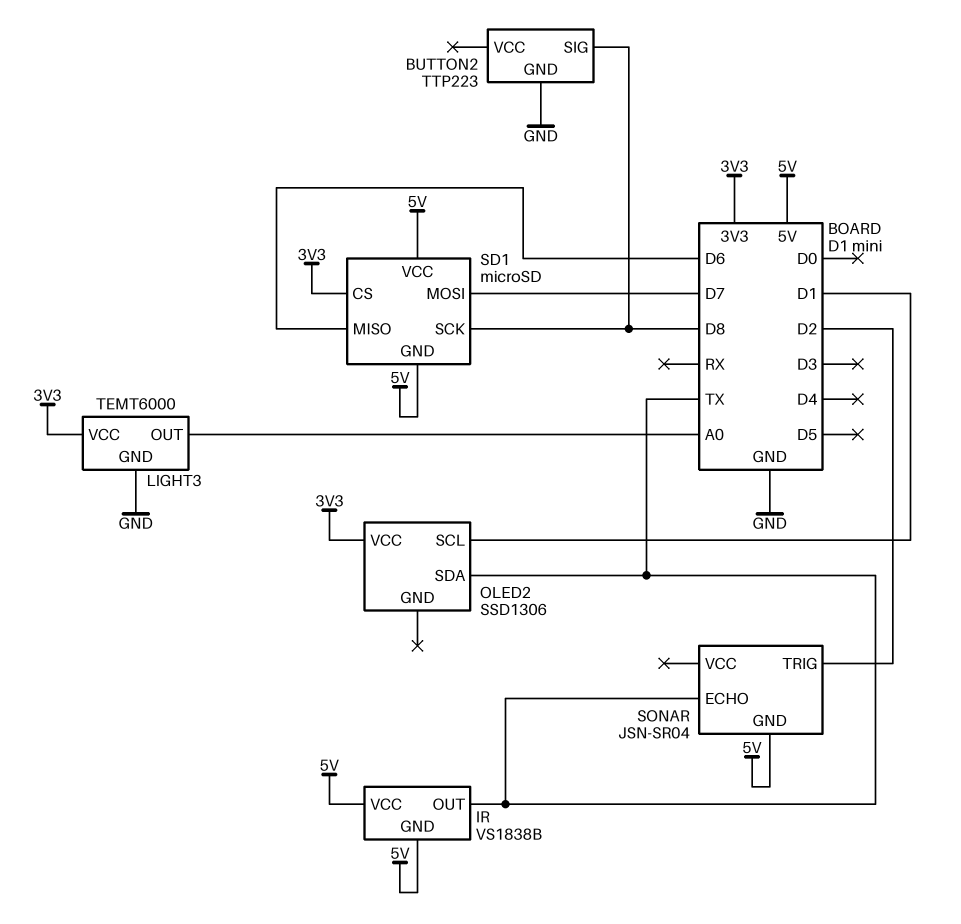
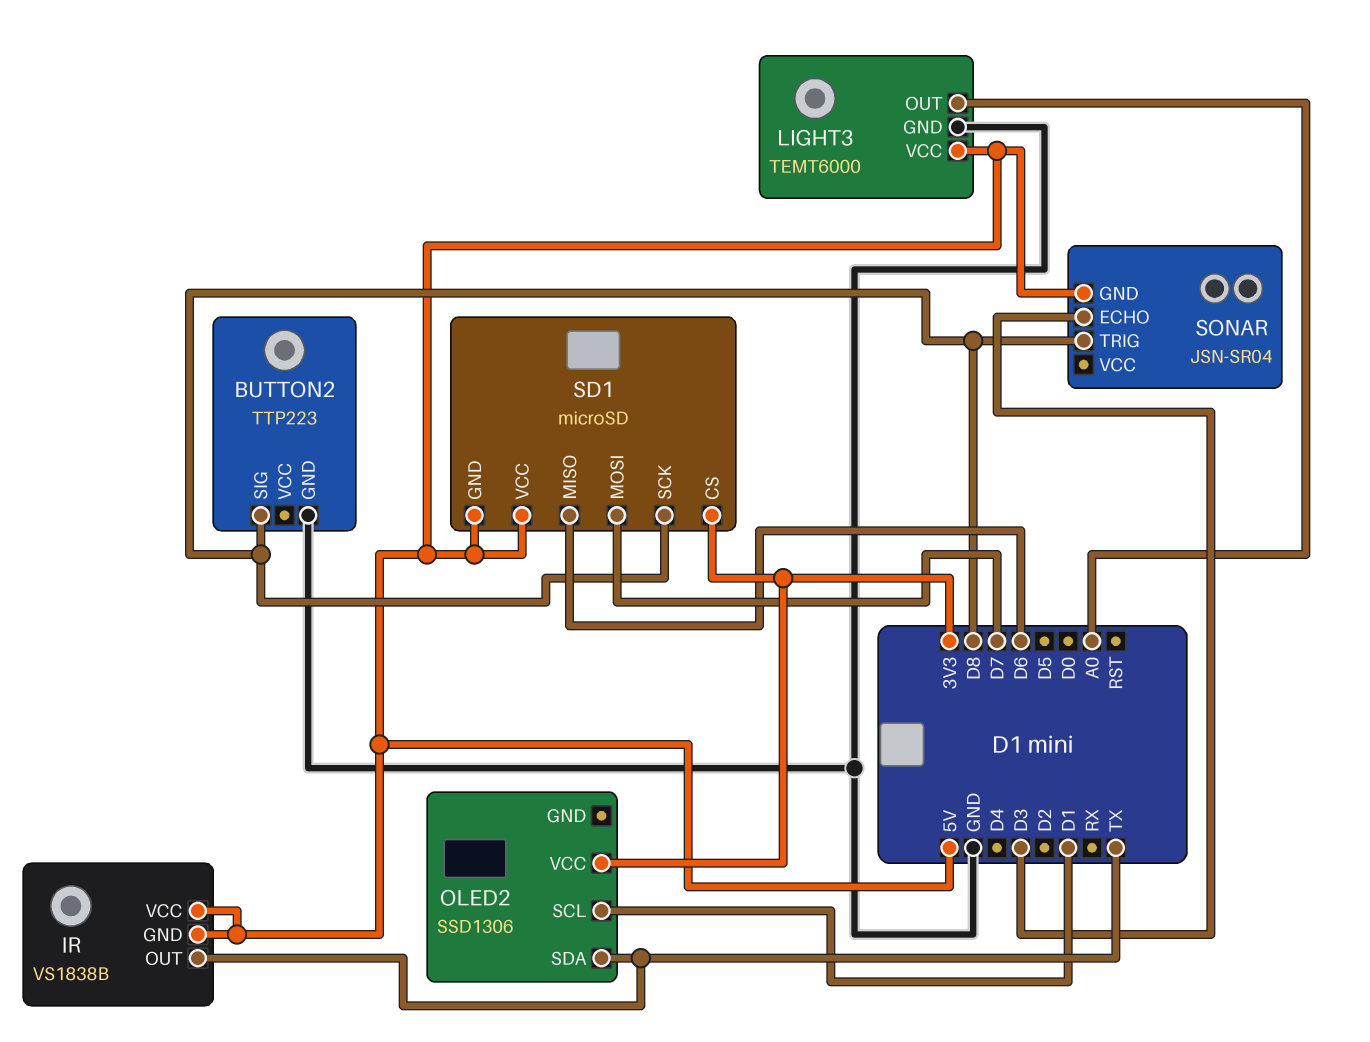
LIGHT3 pin VCC: 3V3 -> 5V
SONAR pin ECHO: TX -> D3
SONAR pin TRIG: D2 -> D8

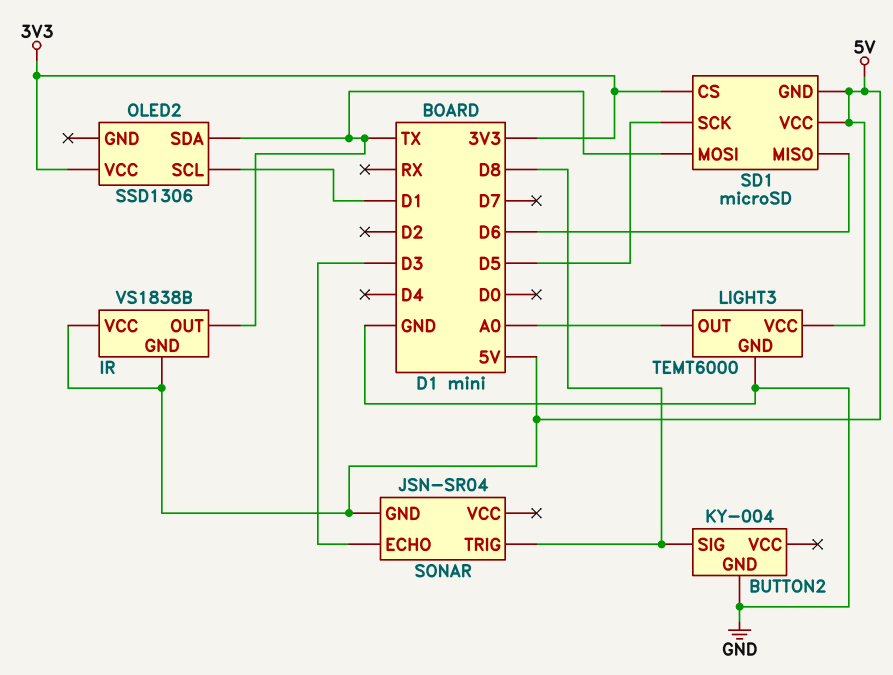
BUTTON2: TTP223 -> KY-004
SD1 pin MOSI: D7 -> TX
SD1 pin SCK: D8 -> D5

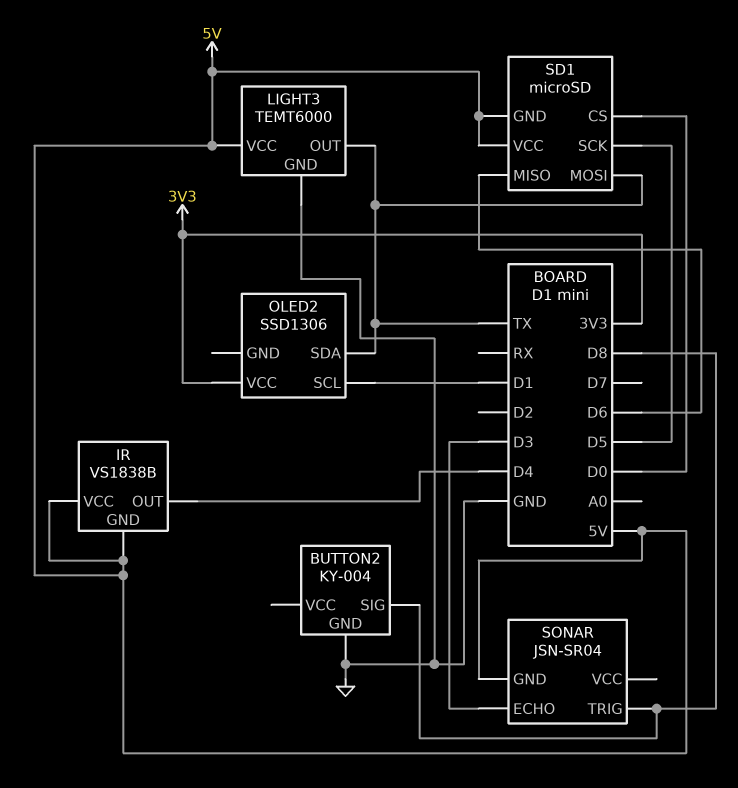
IR pin OUT: TX -> D4
LIGHT3 pin OUT: A0 -> TX
SD1 pin CS: 3V3 -> D0

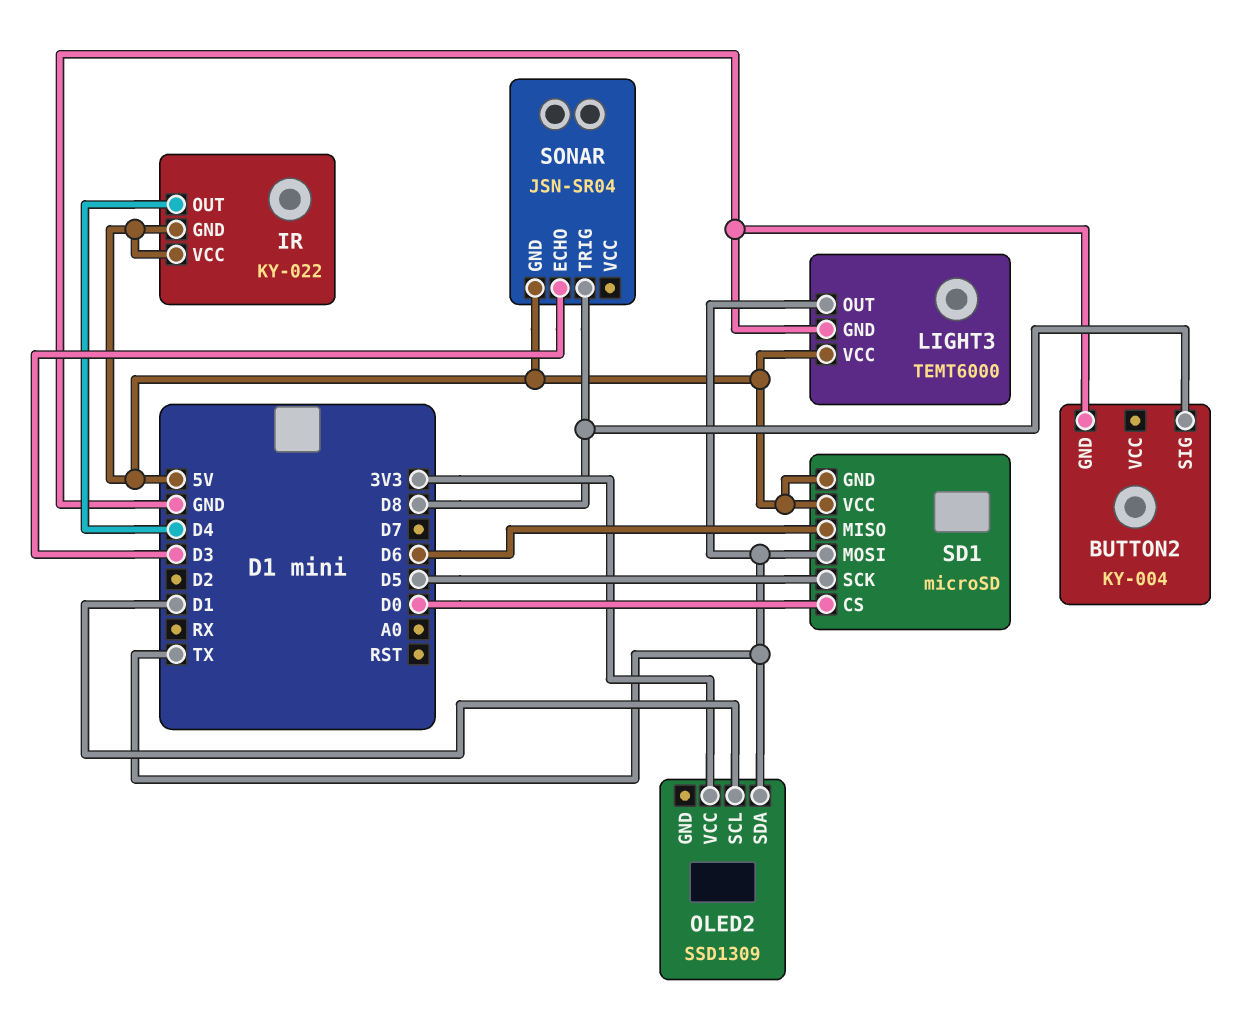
IR: VS1838B -> KY-022
OLED2: SSD1306 -> SSD1309

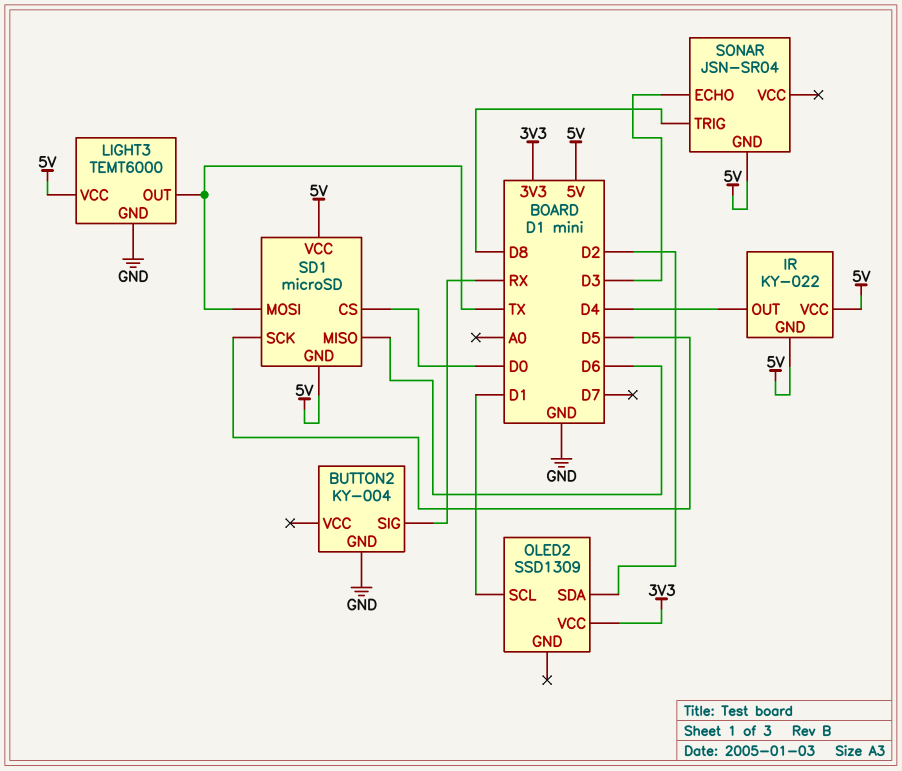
BUTTON2 pin SIG: D8 -> RX
OLED2 pin SDA: TX -> D2

